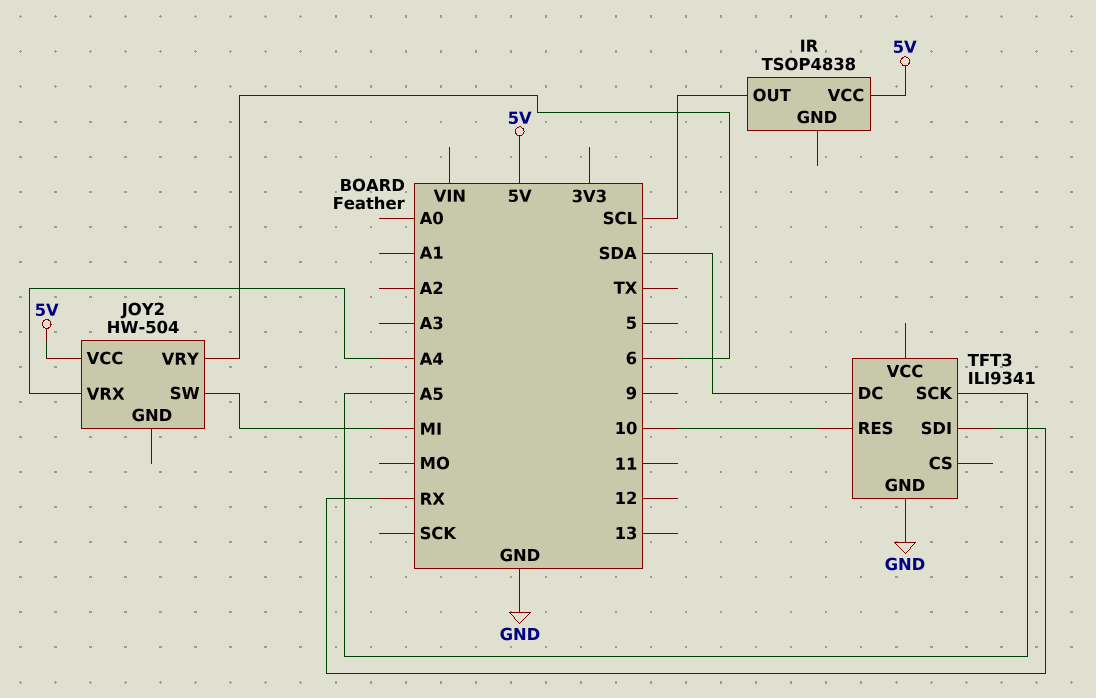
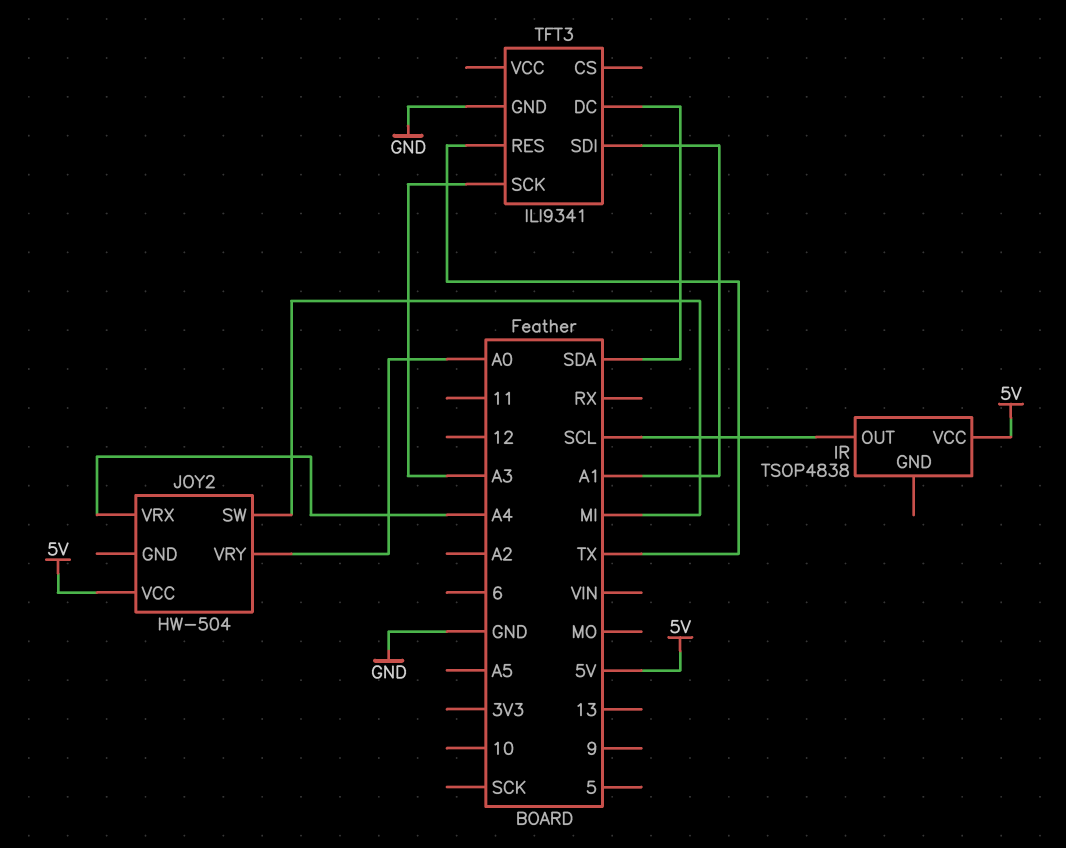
JOY2 pin VRY: 6 -> A0
TFT3 pin RES: 10 -> TX
TFT3 pin SCK: A5 -> A3
TFT3 pin SDI: RX -> A1

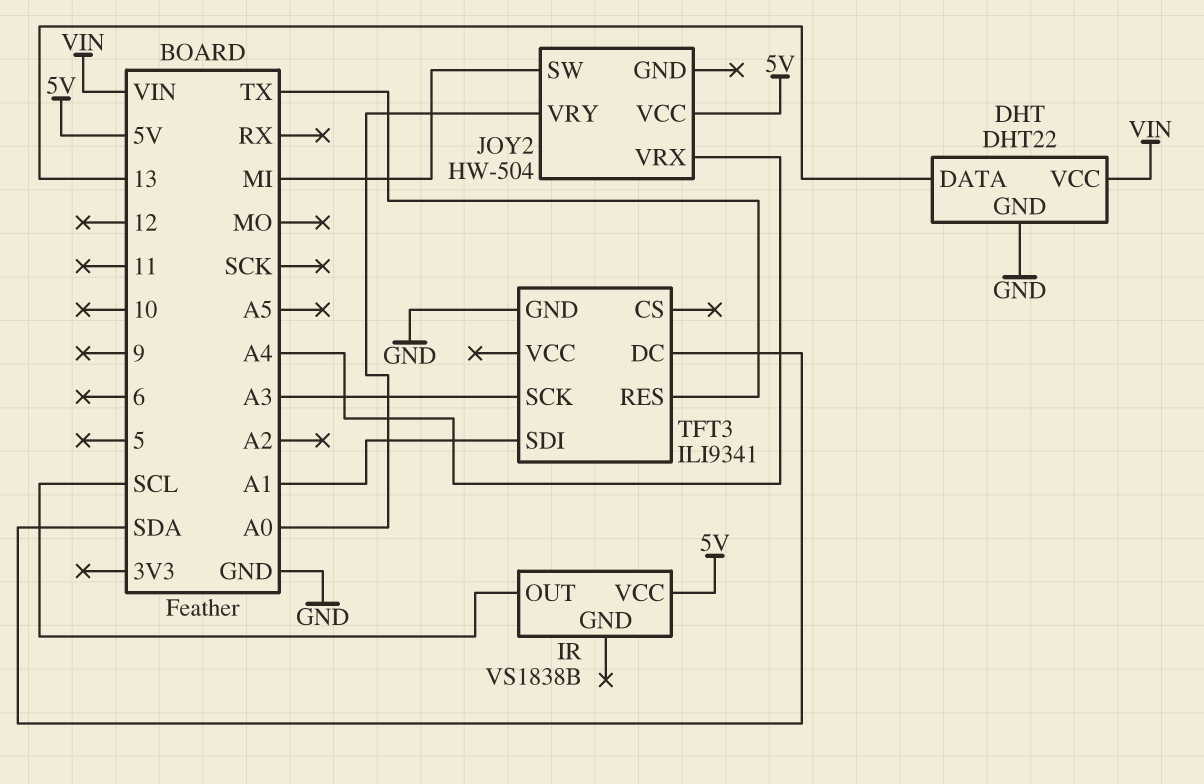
DHT: none -> DHT22
DHT pin DATA: none -> 13
DHT pin GND: none -> GND
DHT pin VCC: none -> VIN
IR: TSOP4838 -> VS1838B

